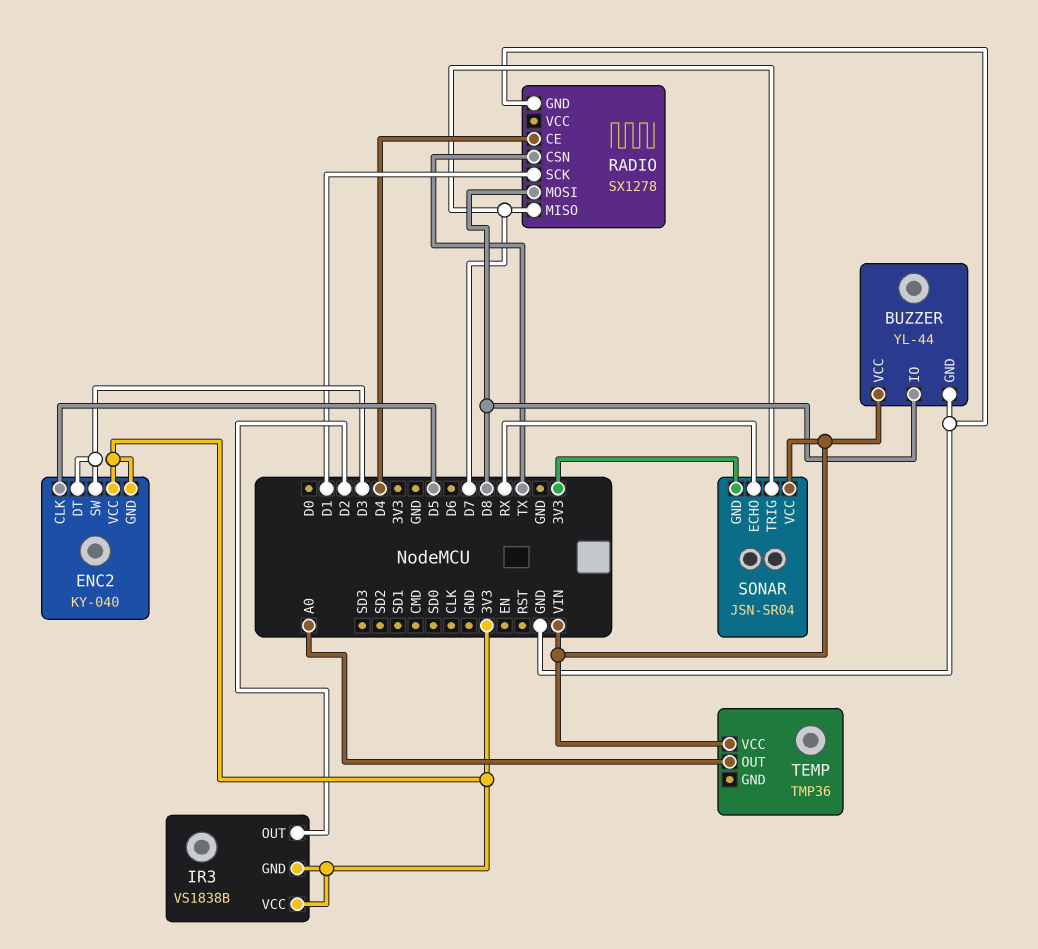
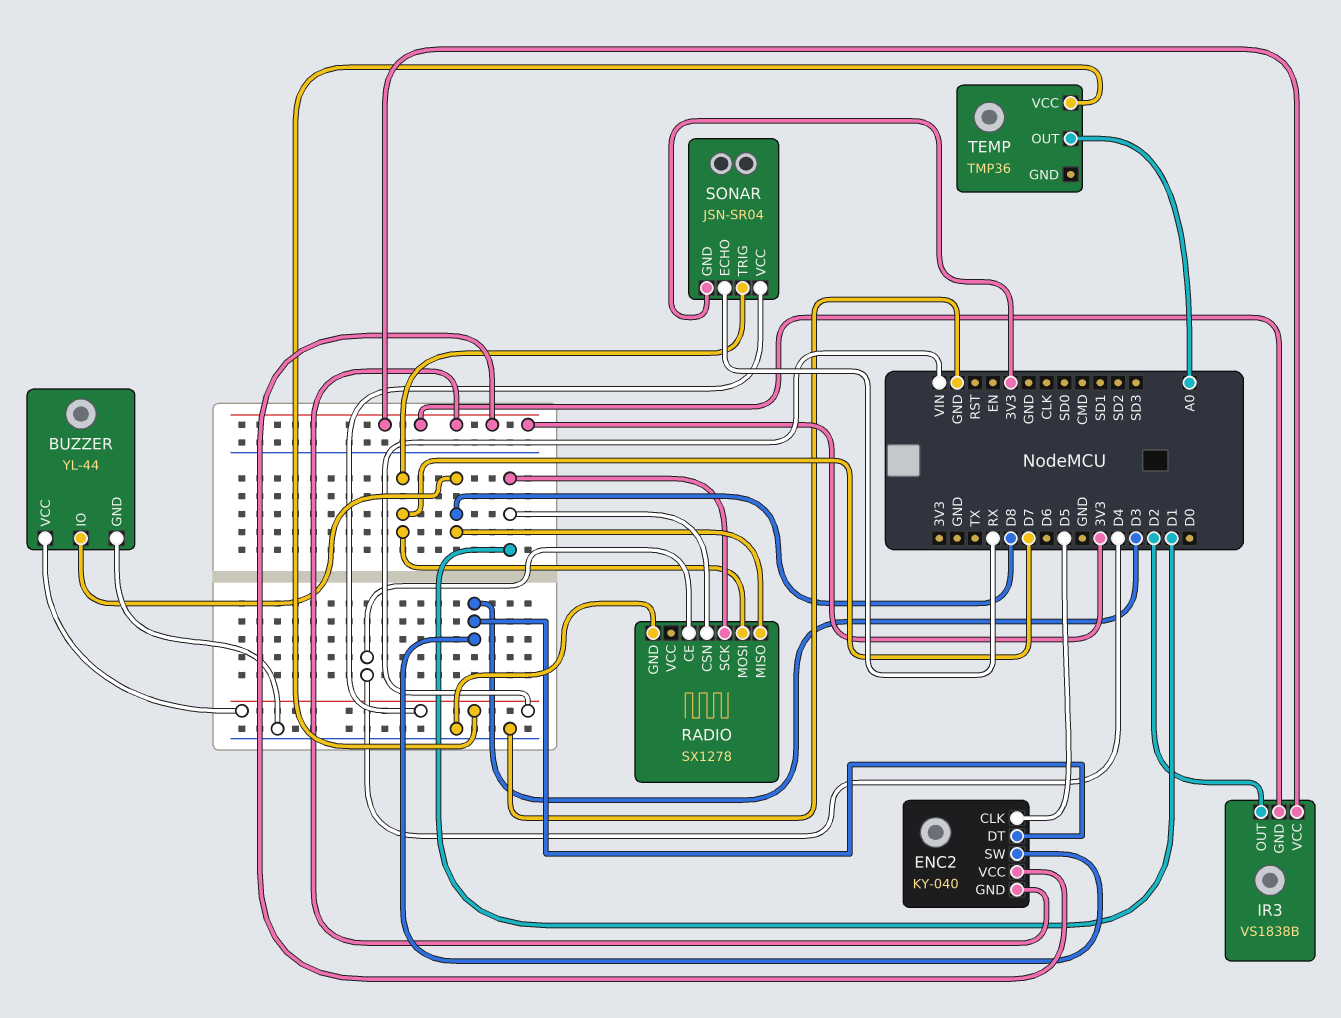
RADIO pin CSN: TX -> D1
RADIO pin MISO: D7 -> D8
RADIO pin MOSI: D8 -> D7

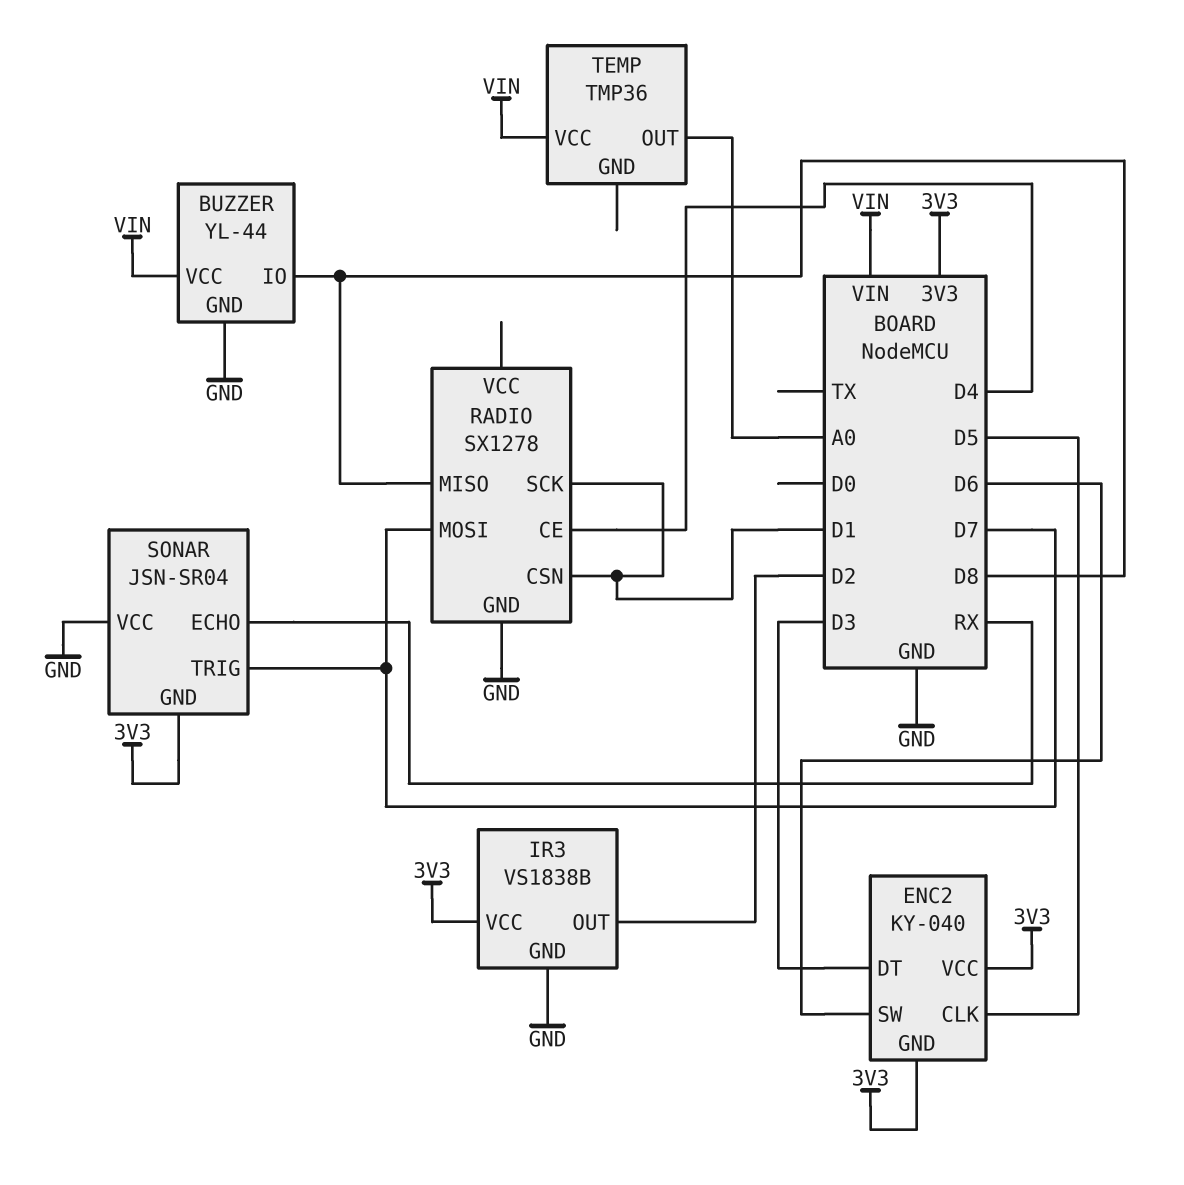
ENC2 pin SW: D3 -> D6
IR3 pin GND: 3V3 -> GND
SONAR pin VCC: VIN -> GND

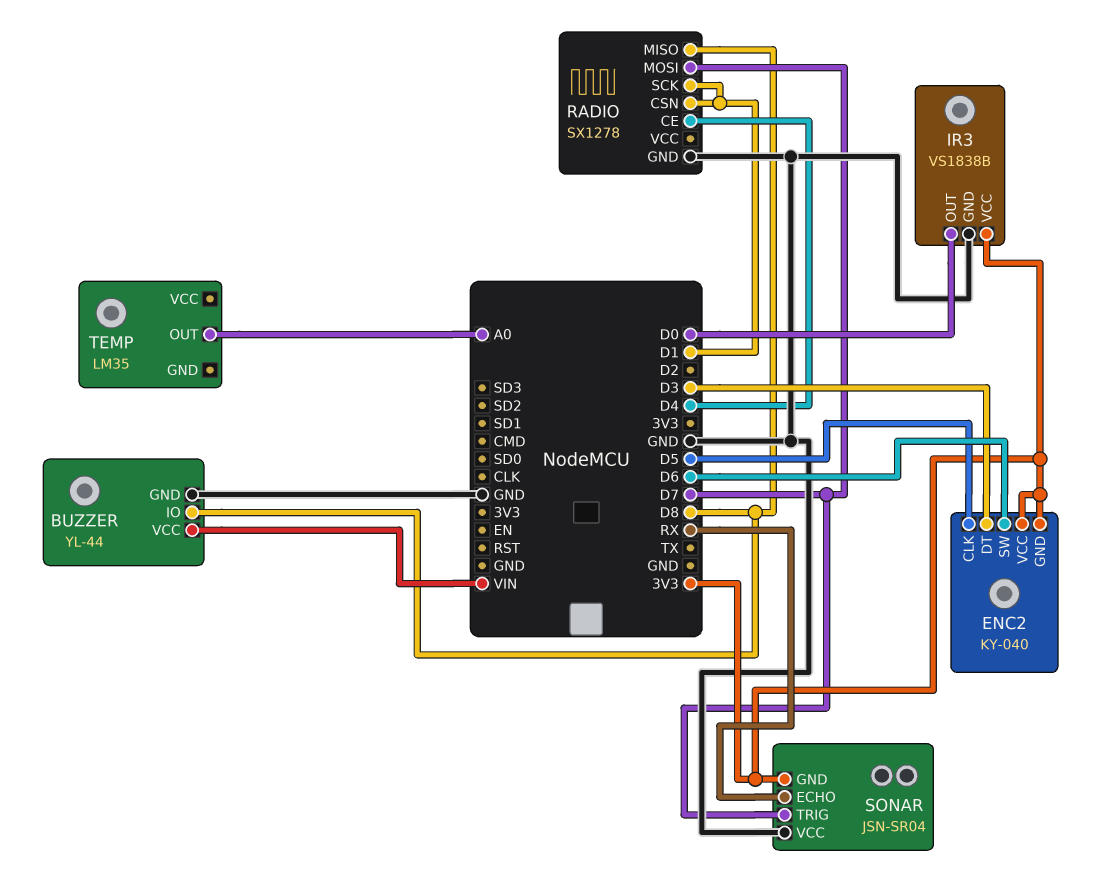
IR3 pin OUT: D2 -> D0
TEMP: TMP36 -> LM35
TEMP pin VCC: VIN -> none

